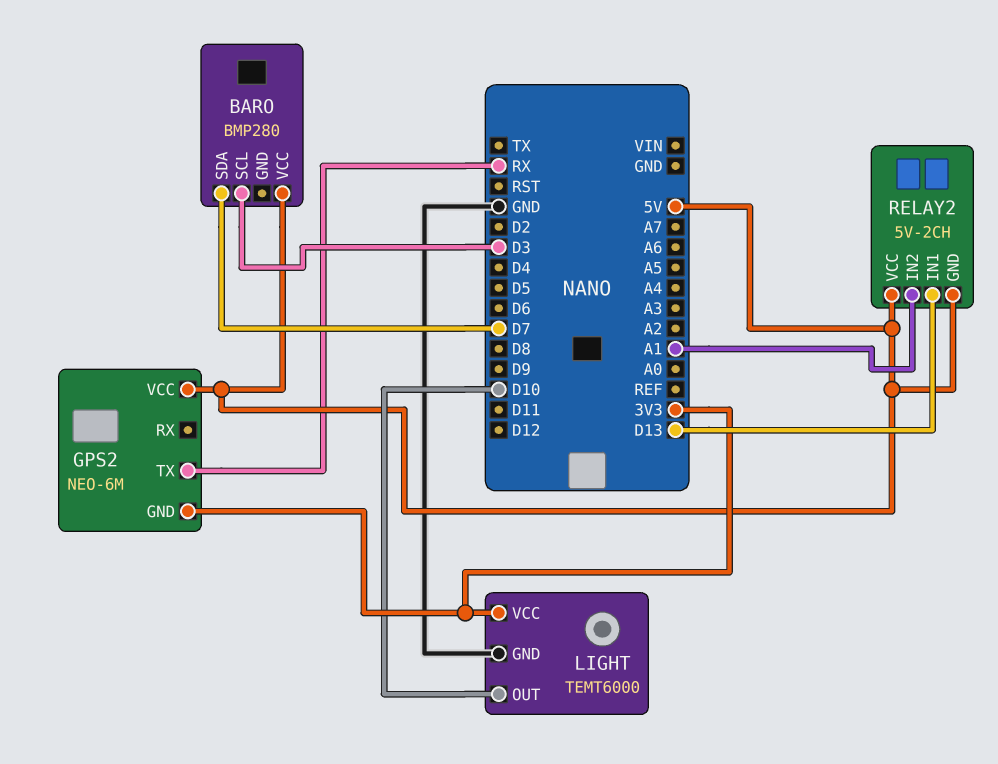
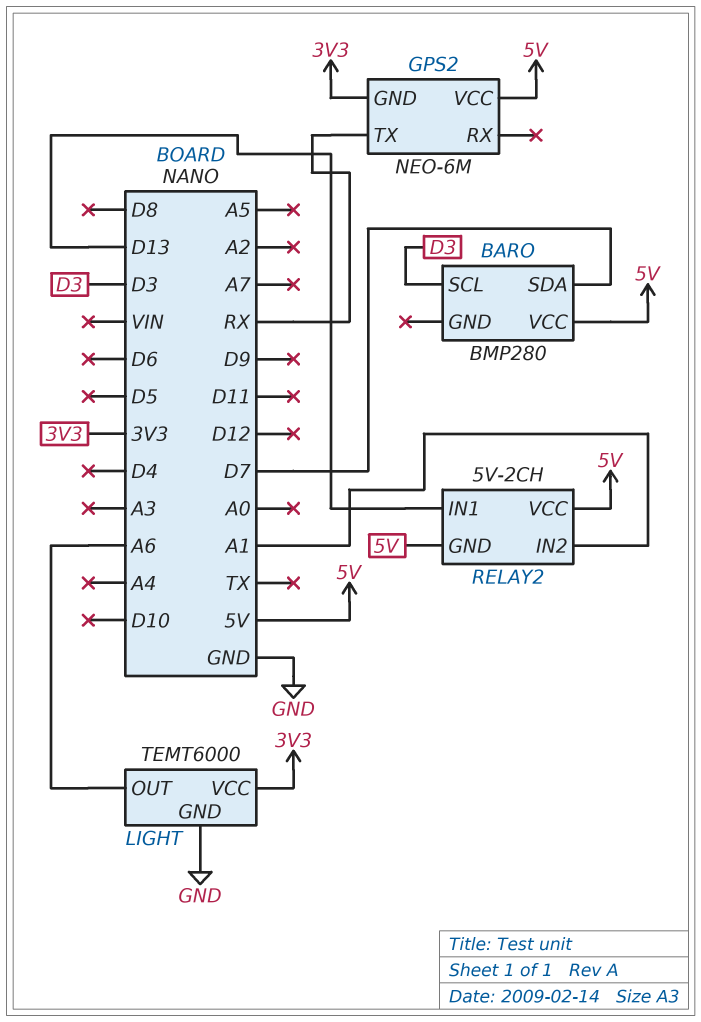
LIGHT pin OUT: D10 -> A6

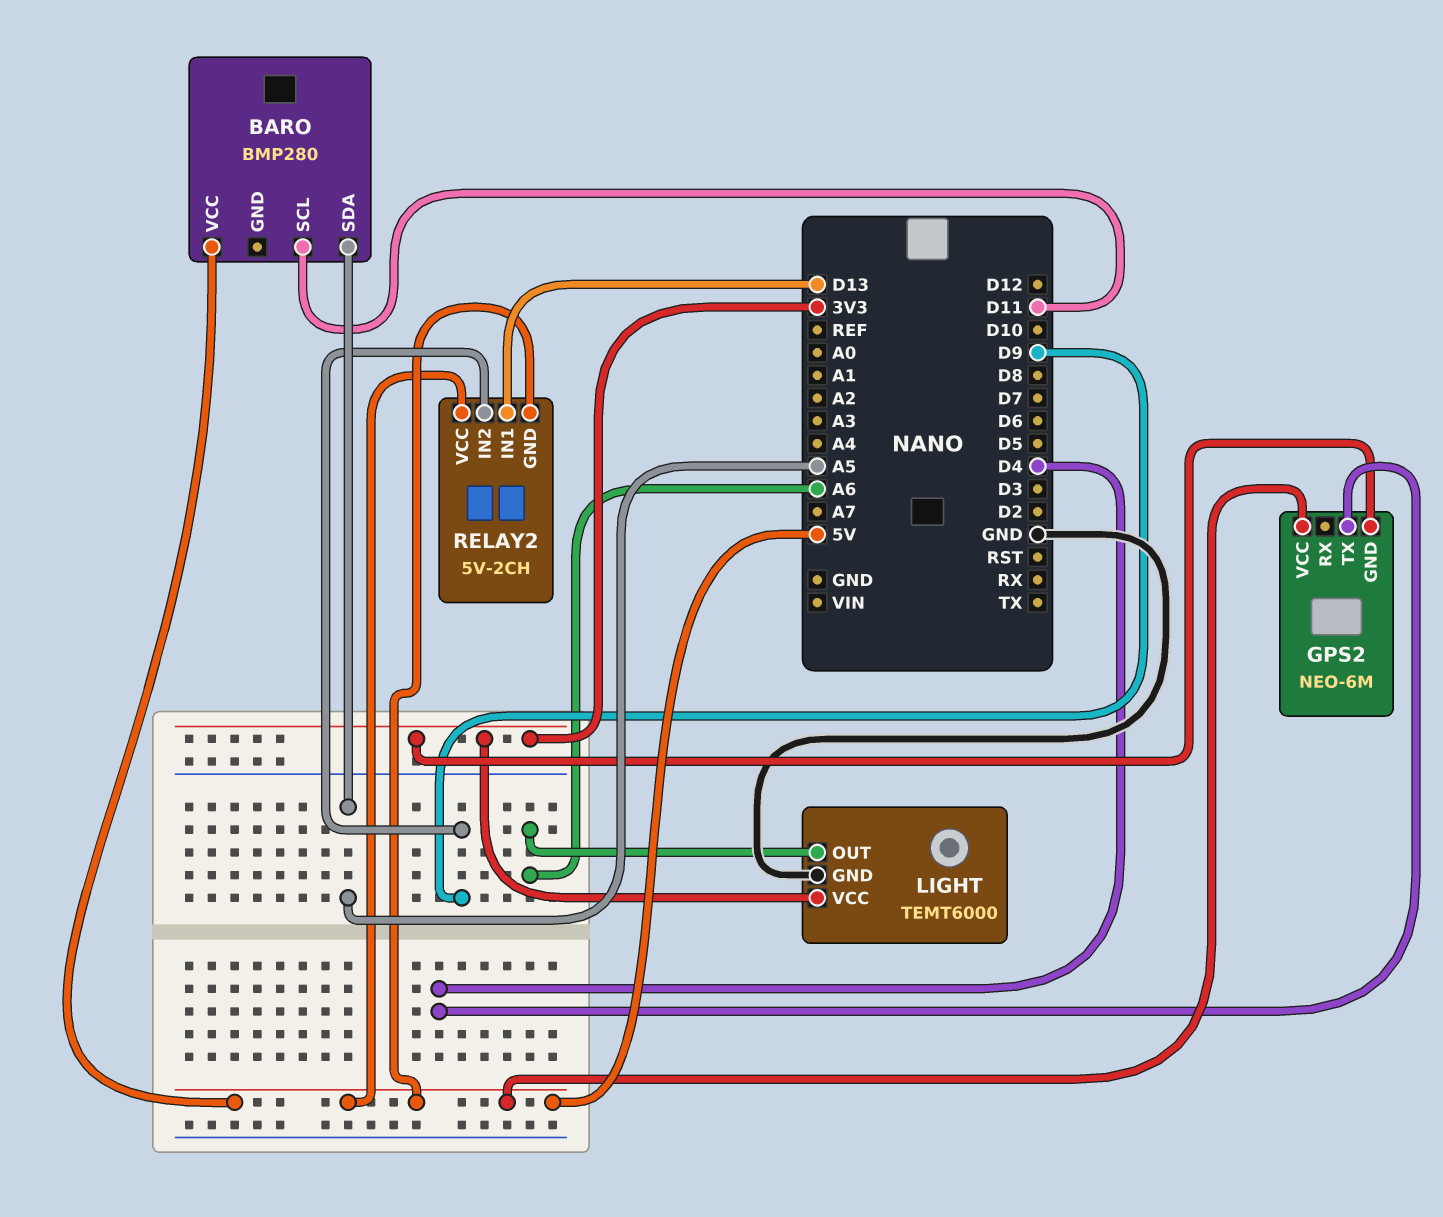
BARO pin SCL: D3 -> D11
BARO pin SDA: D7 -> A5
GPS2 pin TX: RX -> D4
RELAY2 pin IN2: A1 -> D9

